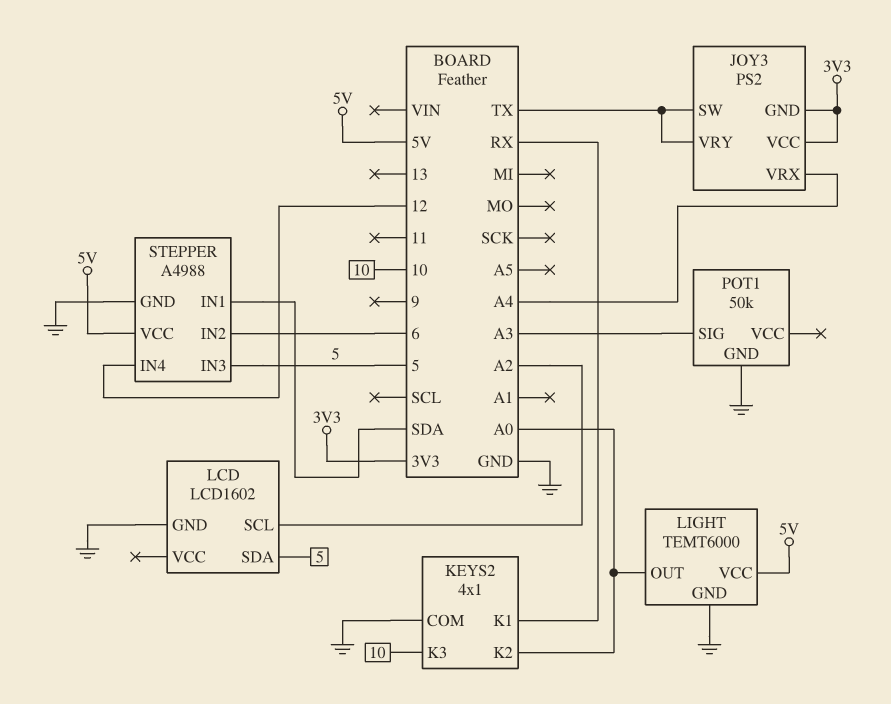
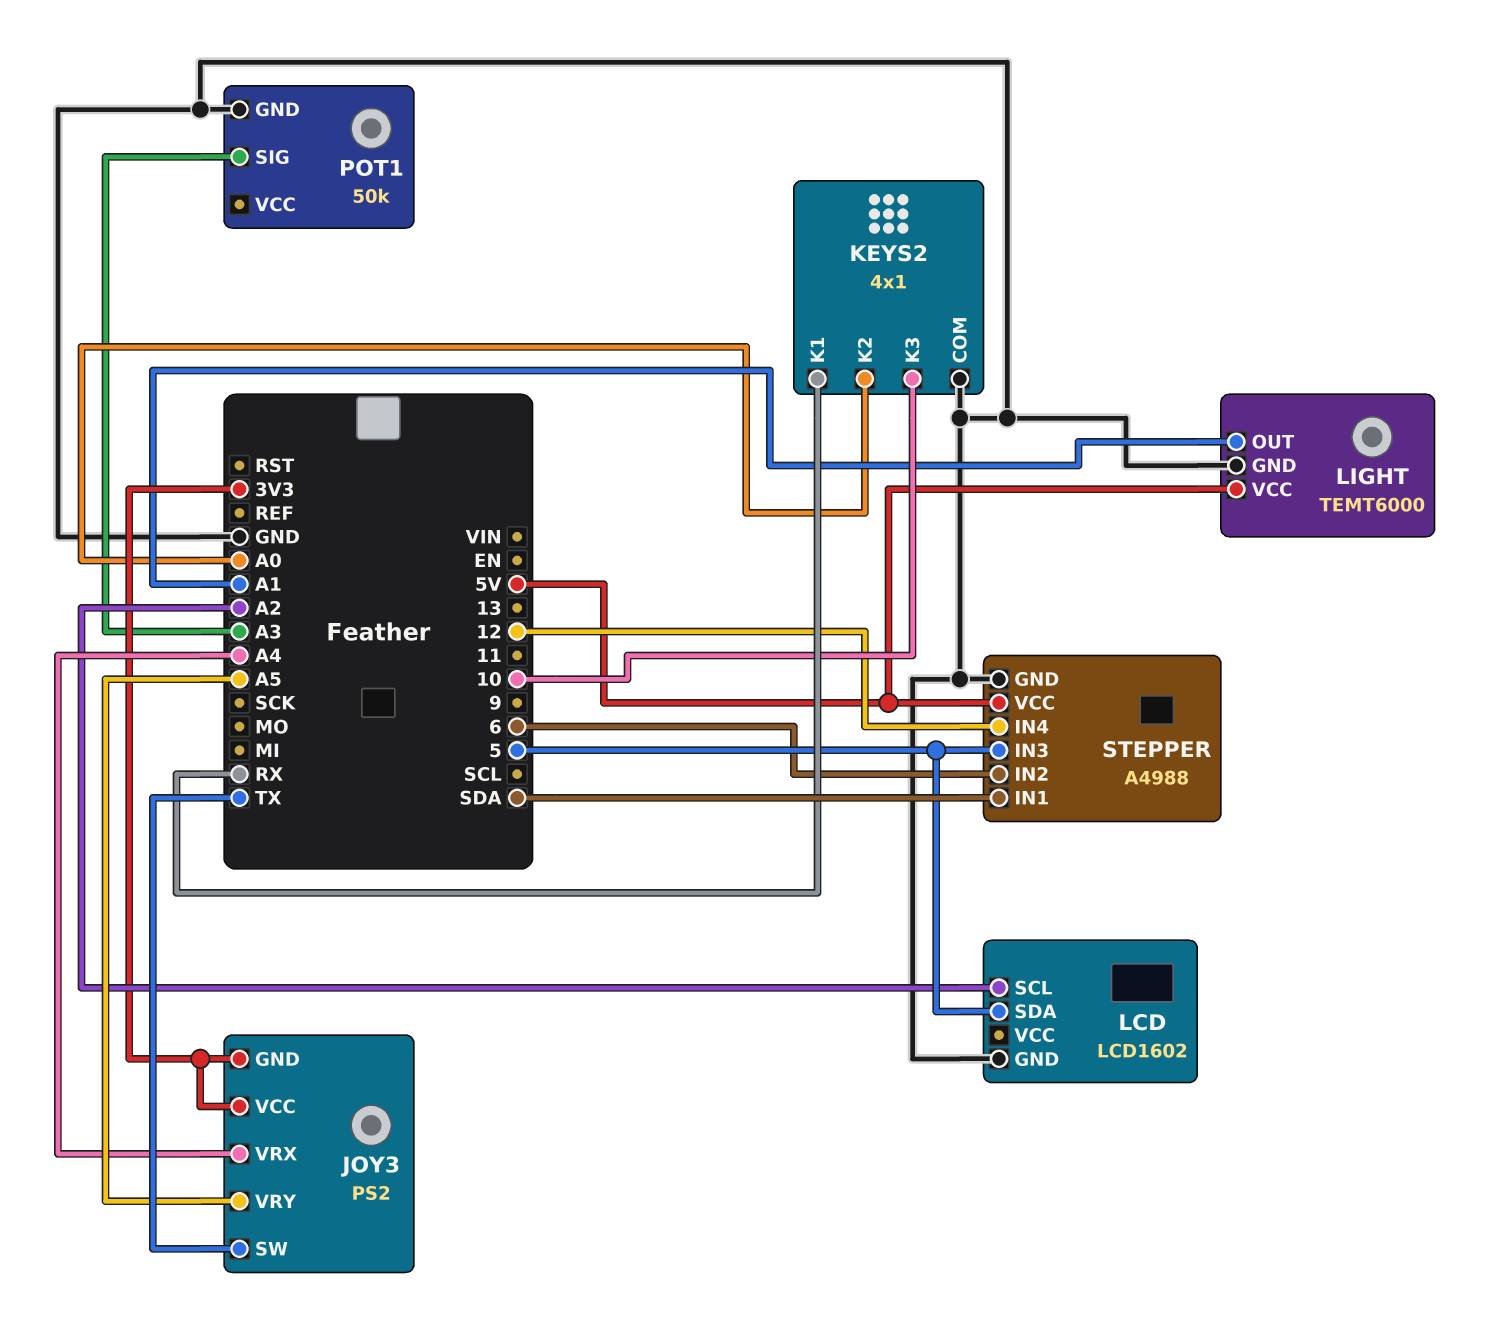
JOY3 pin VRY: TX -> A5
LIGHT pin OUT: A0 -> A1

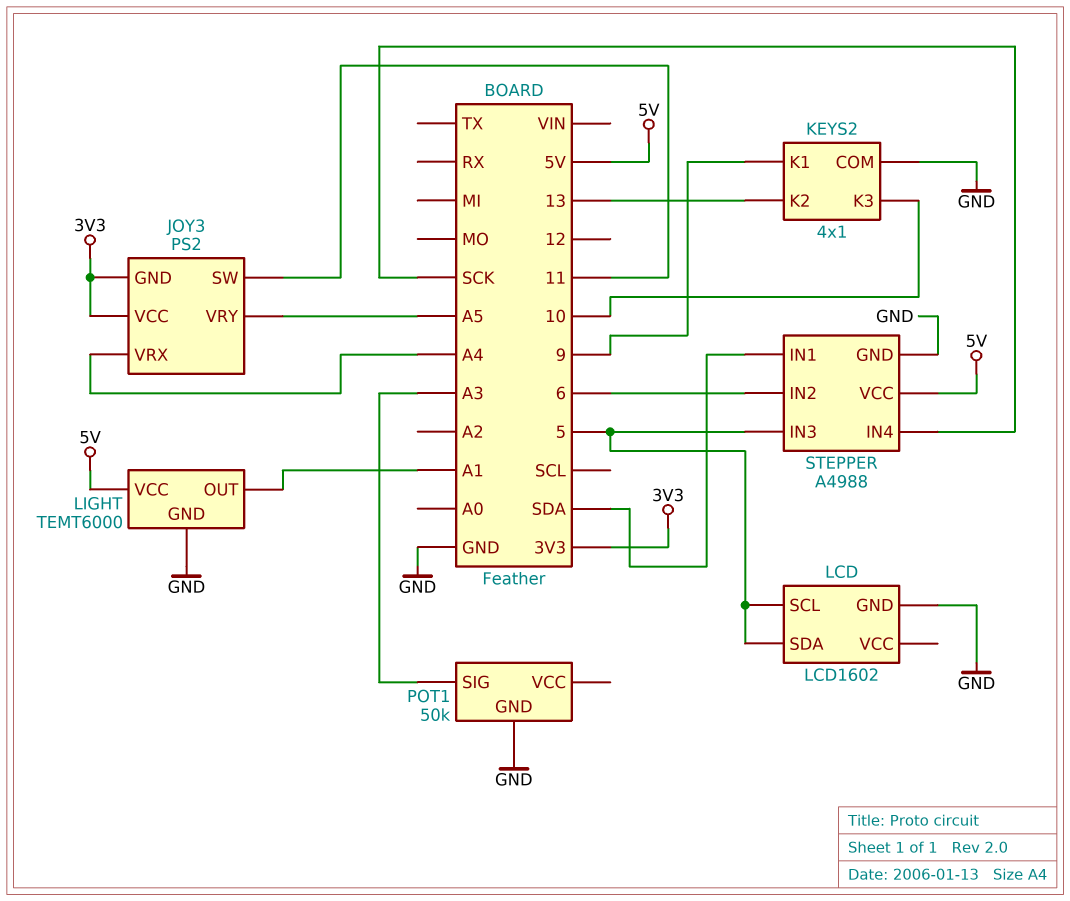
JOY3 pin SW: TX -> 11
KEYS2 pin K1: RX -> 9
KEYS2 pin K2: A0 -> 13
LCD pin SCL: A2 -> 5
STEPPER pin IN4: 12 -> SCK

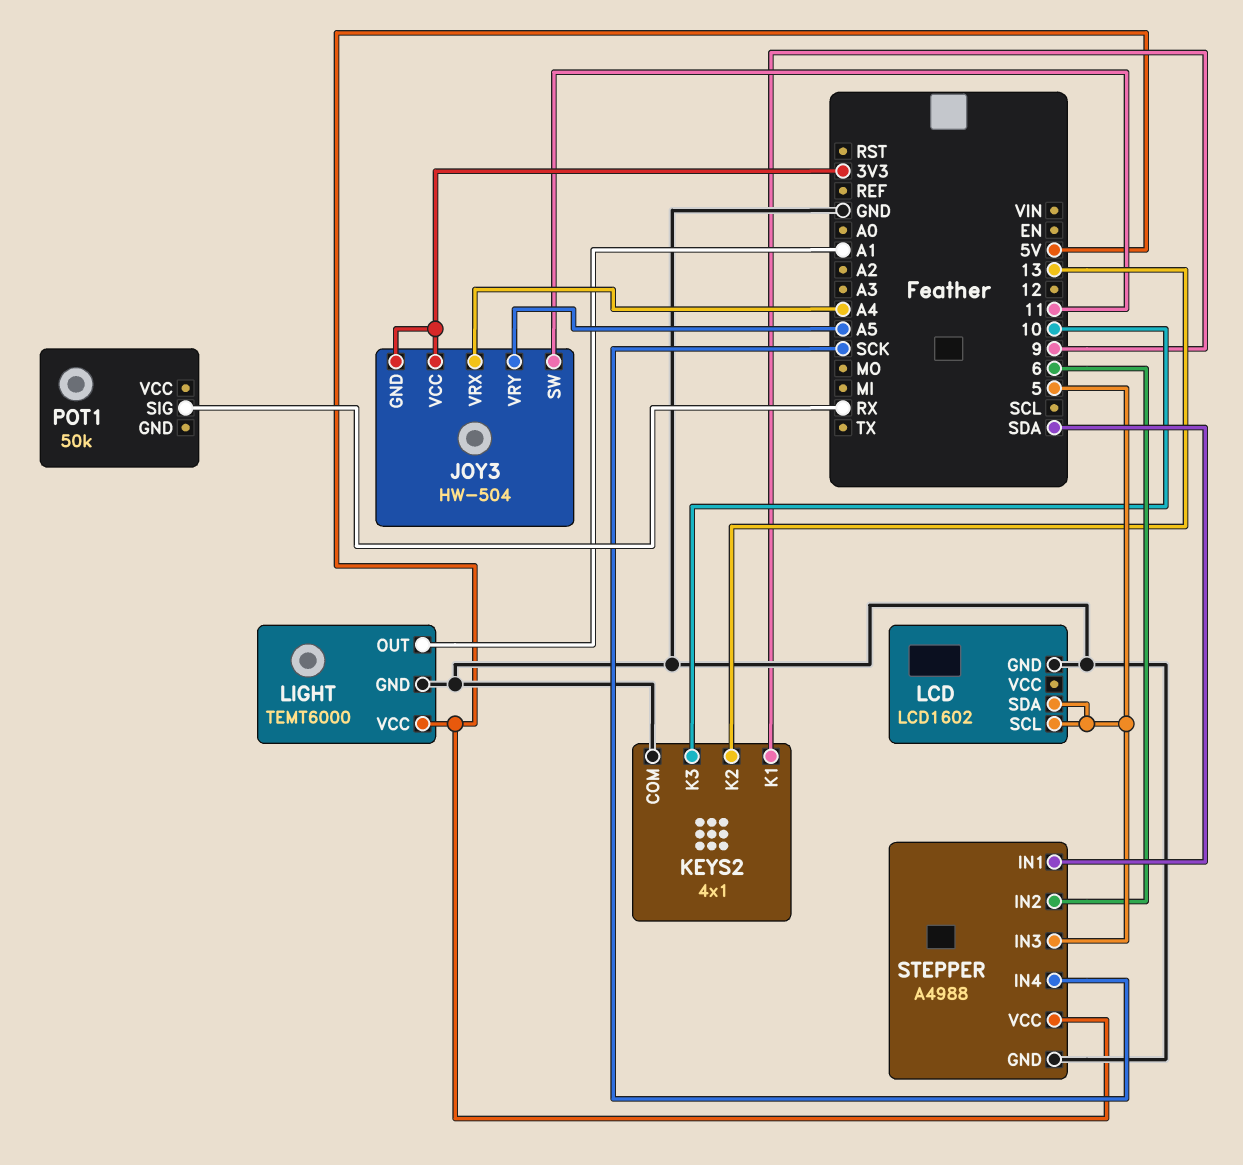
JOY3: PS2 -> HW-504
POT1 pin GND: GND -> none
POT1 pin SIG: A3 -> RX

